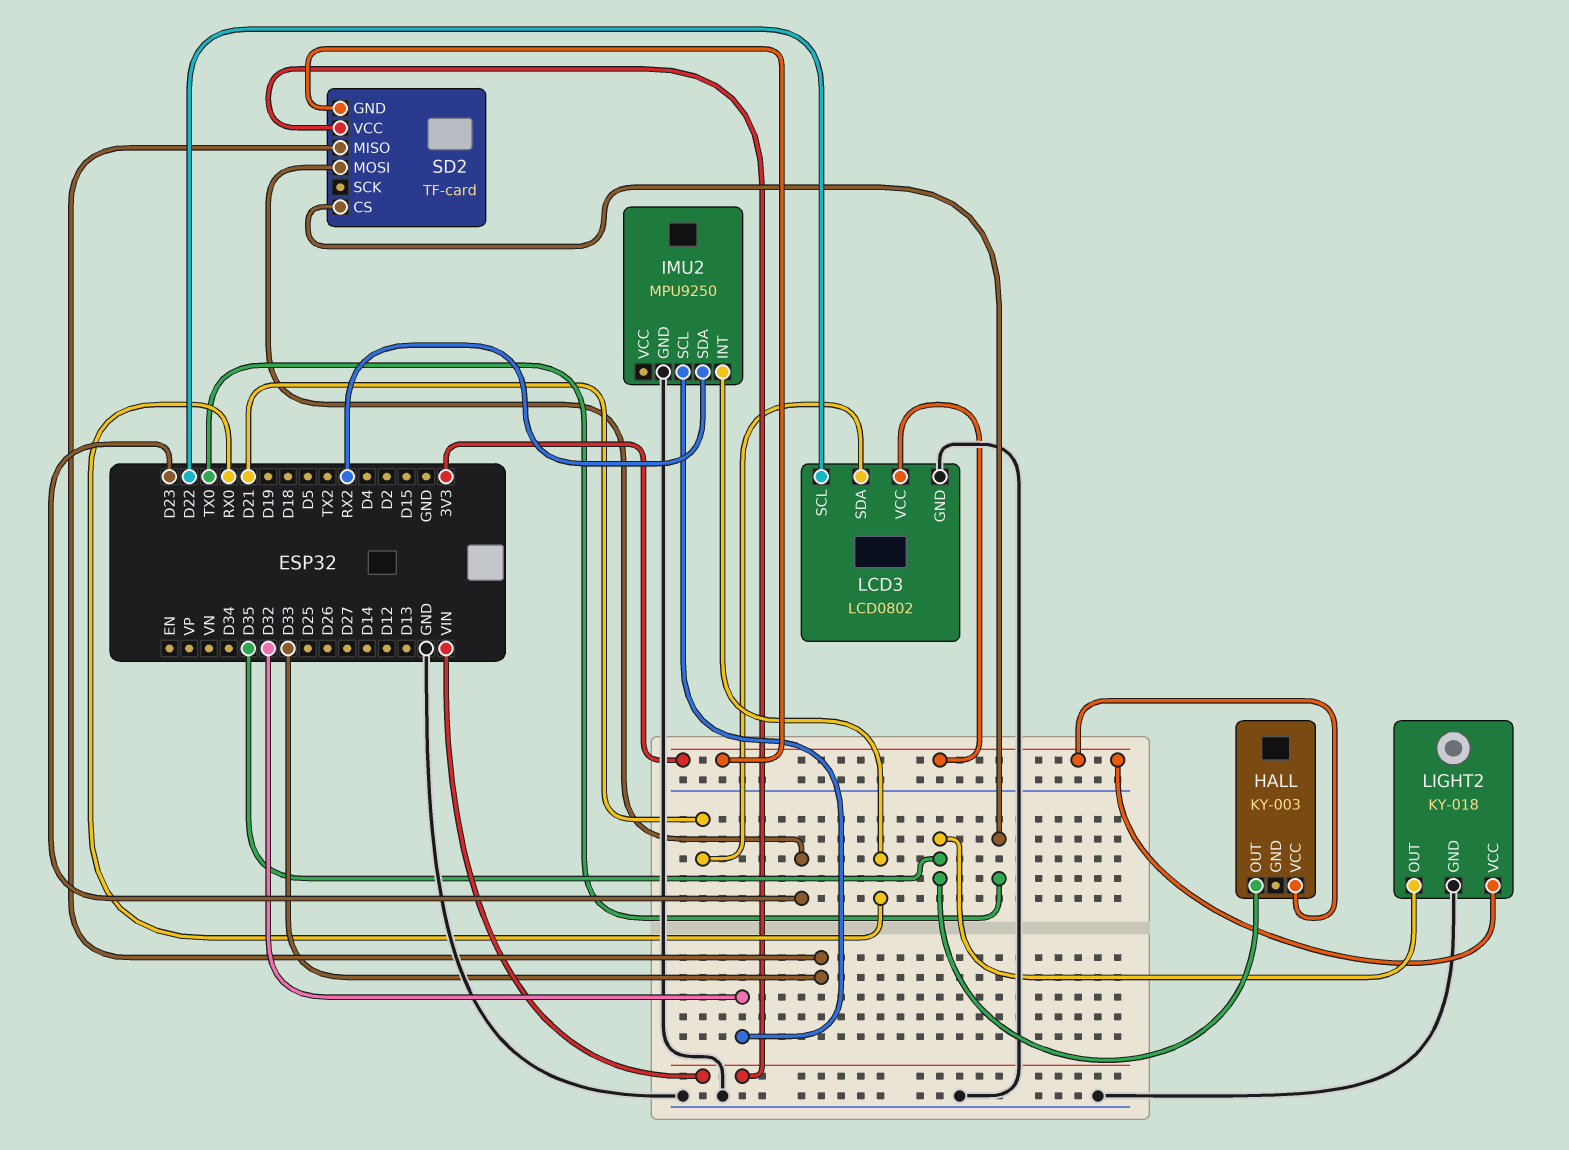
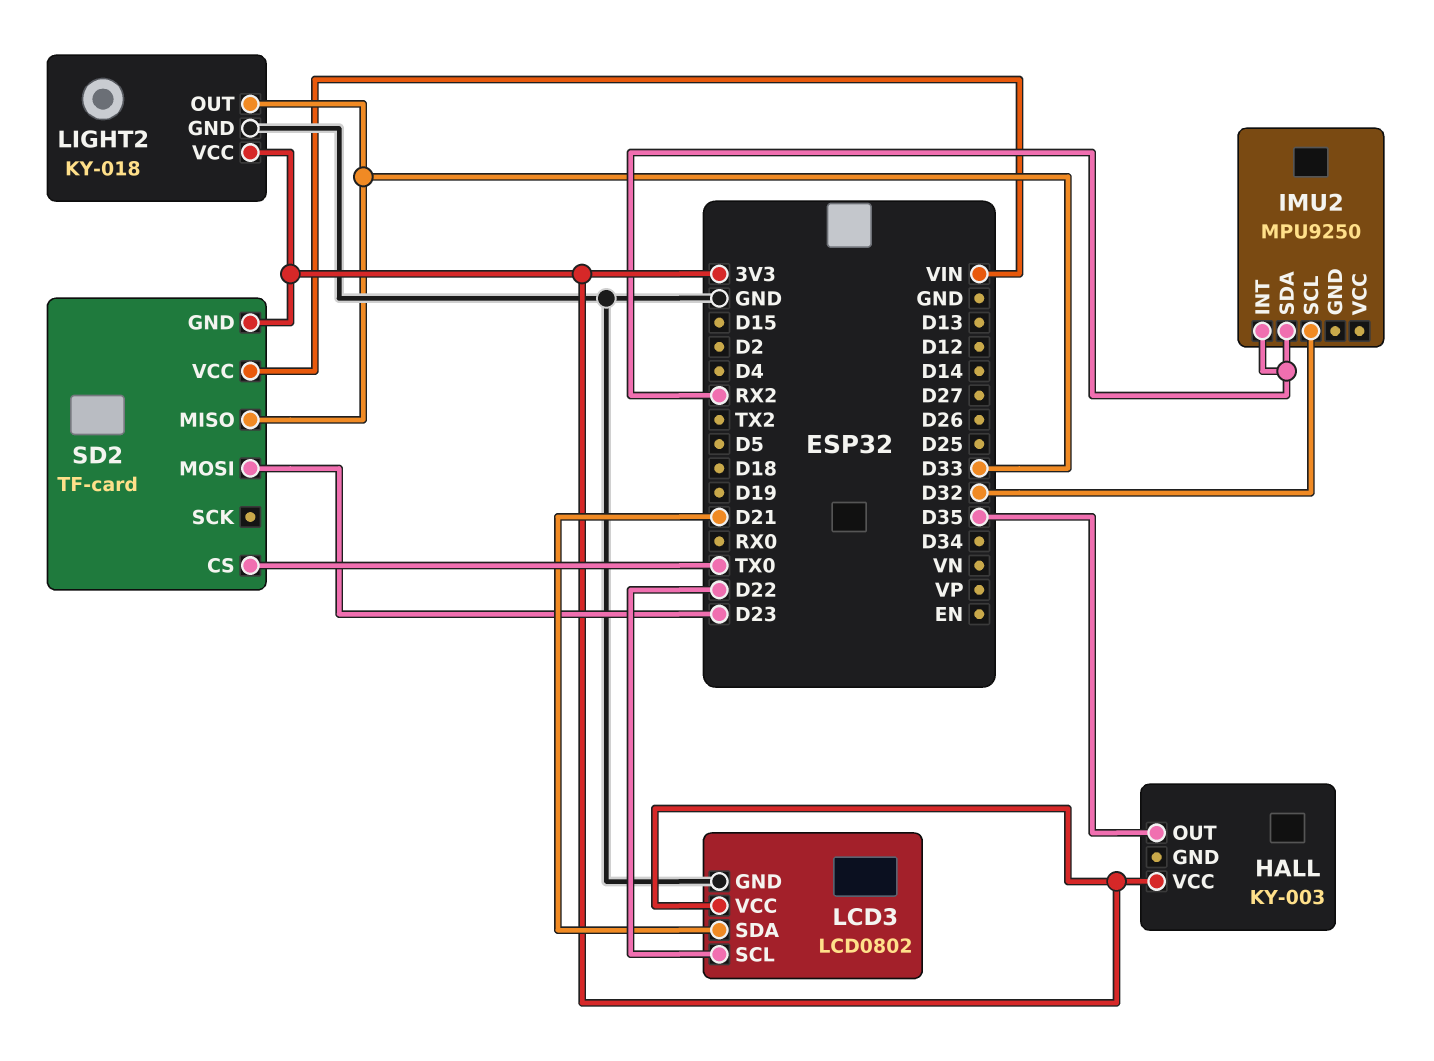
IMU2 pin GND: GND -> none
IMU2 pin INT: RX0 -> RX2
LIGHT2 pin OUT: D35 -> D33

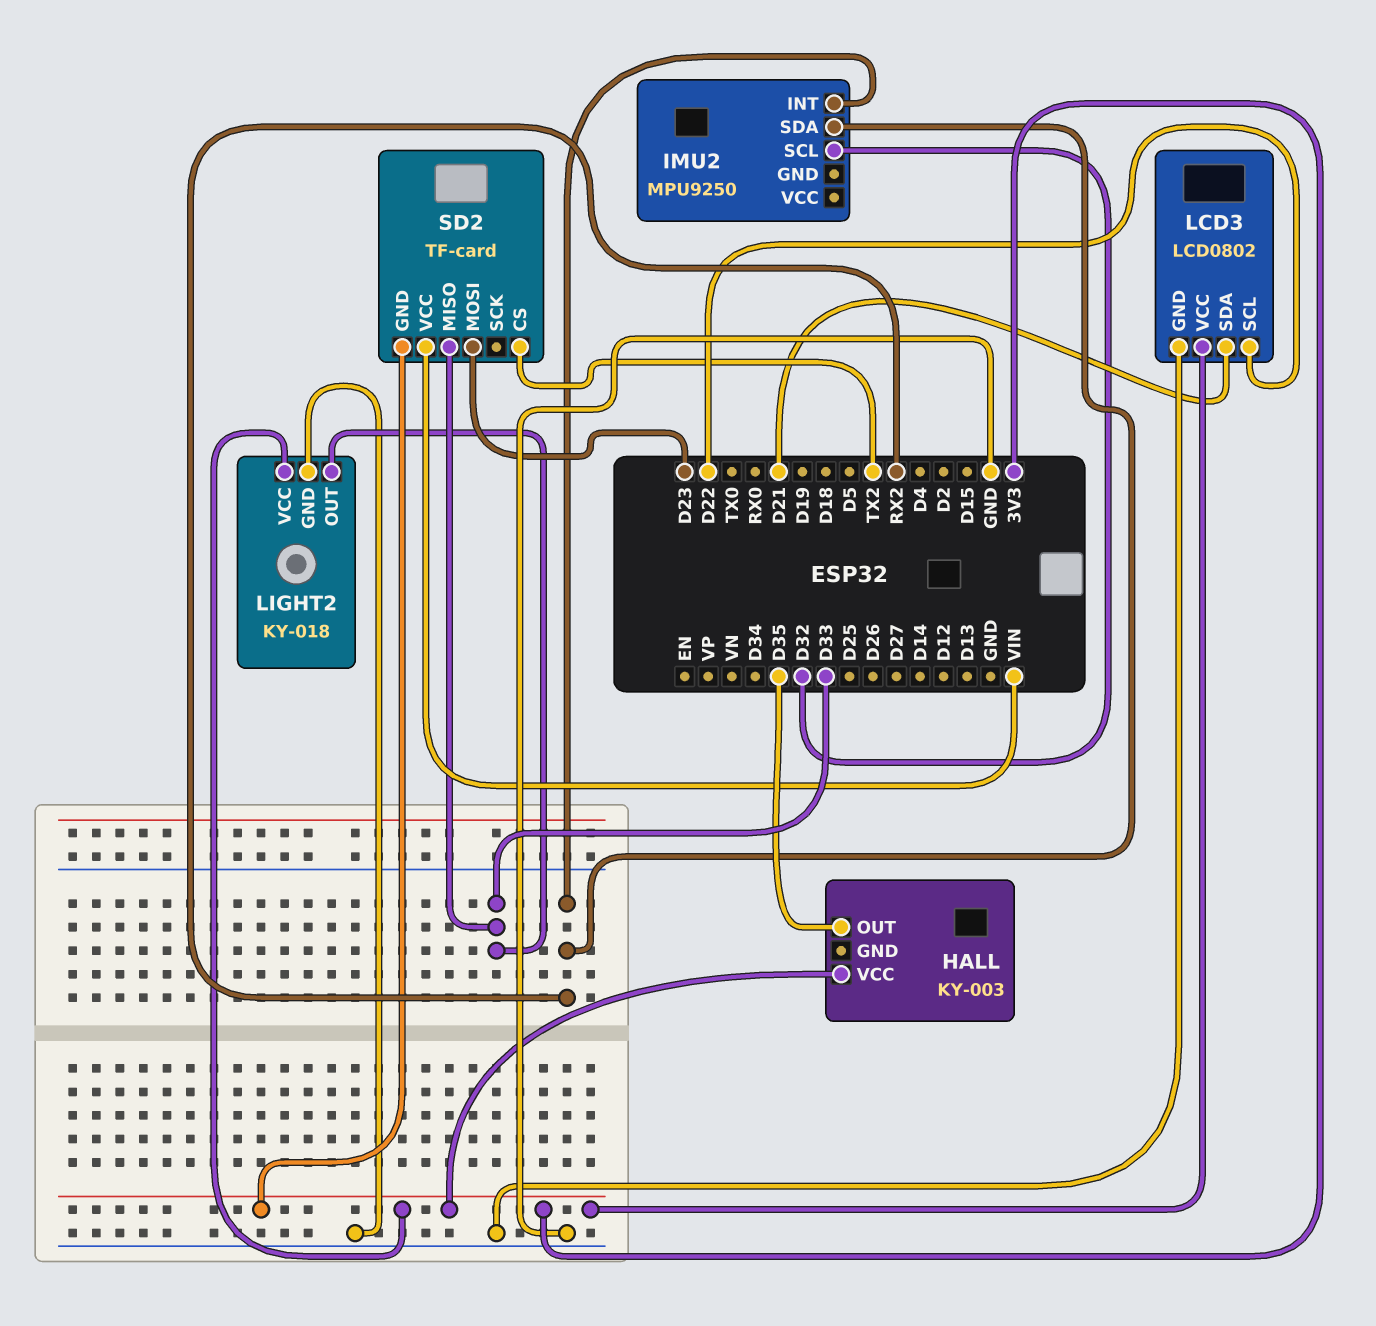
SD2 pin CS: TX0 -> TX2

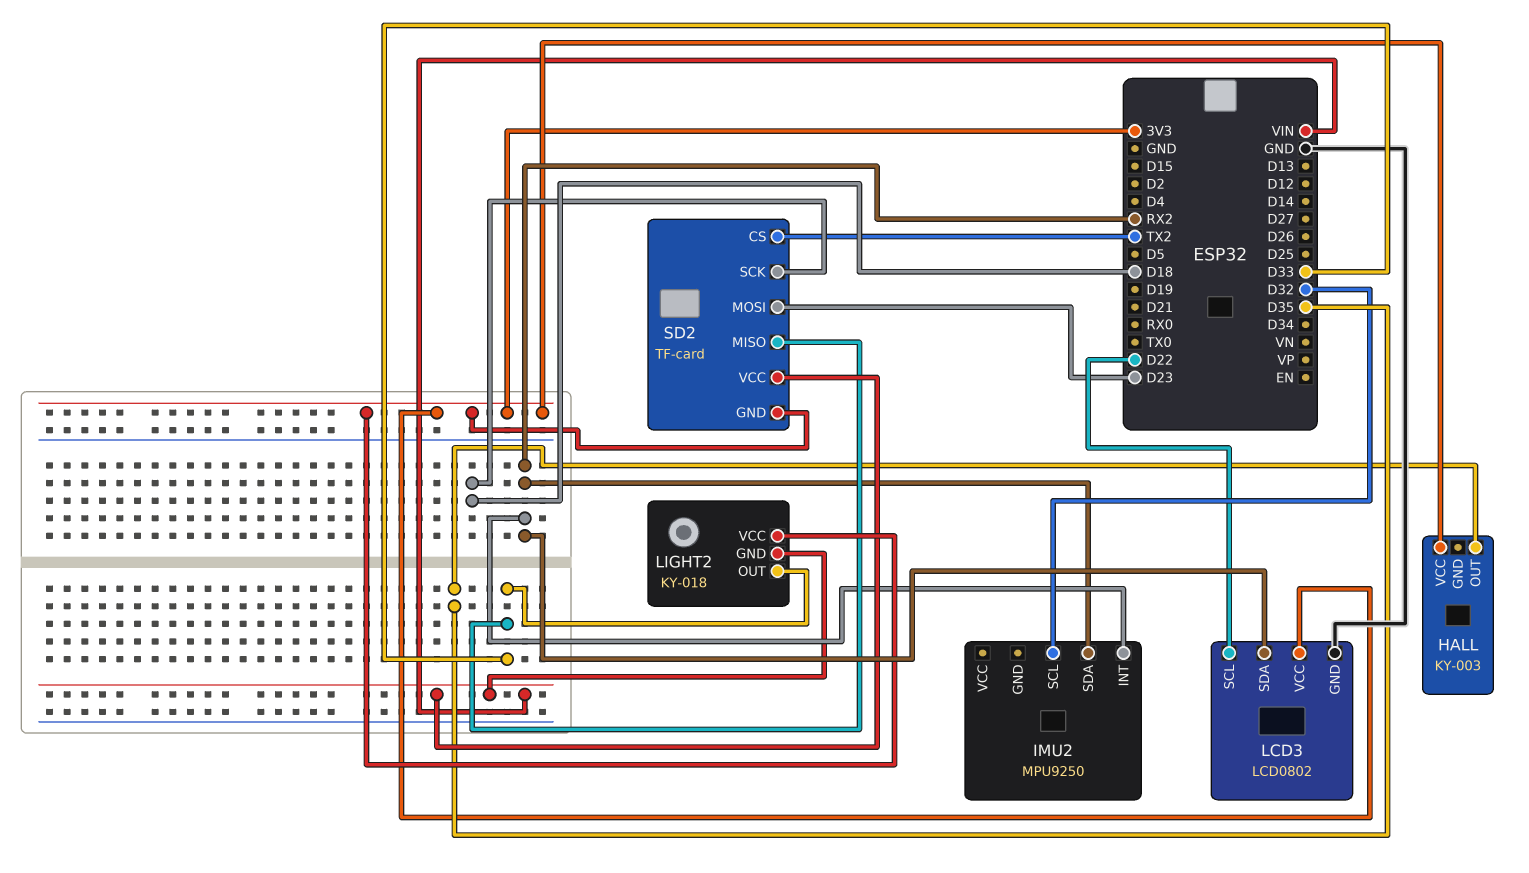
LCD3 pin SDA: D21 -> RX2
LIGHT2 pin GND: GND -> VIN
SD2 pin SCK: none -> D18

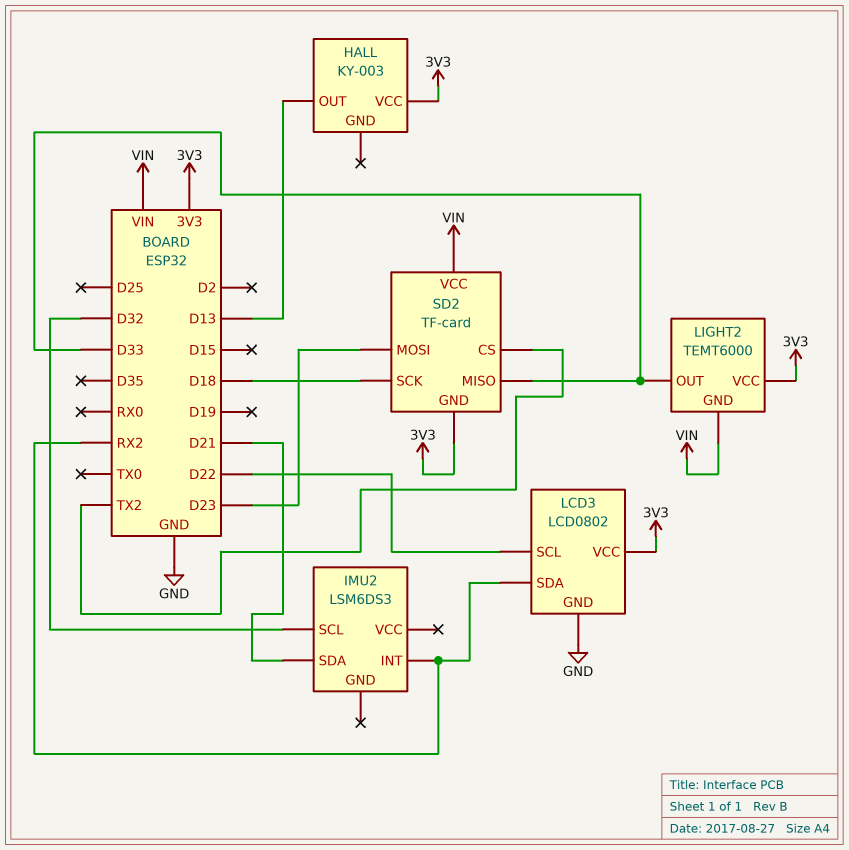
HALL pin OUT: D35 -> D13
IMU2: MPU9250 -> LSM6DS3
IMU2 pin SDA: RX2 -> D21
LIGHT2: KY-018 -> TEMT6000

